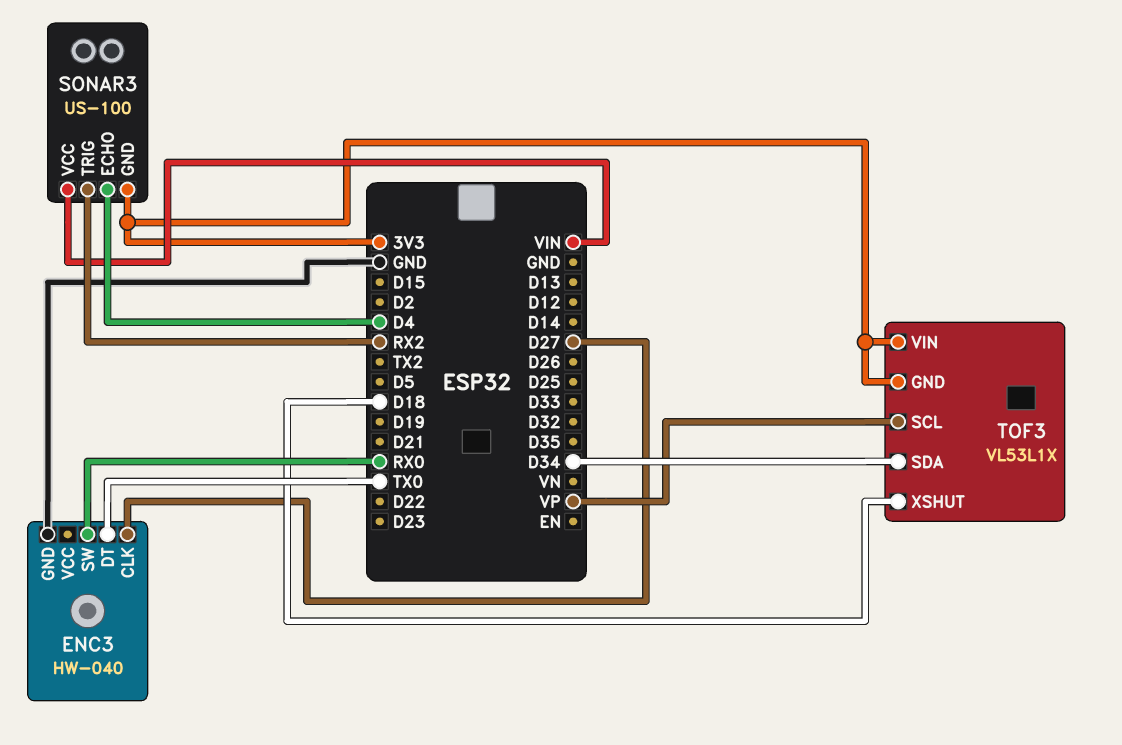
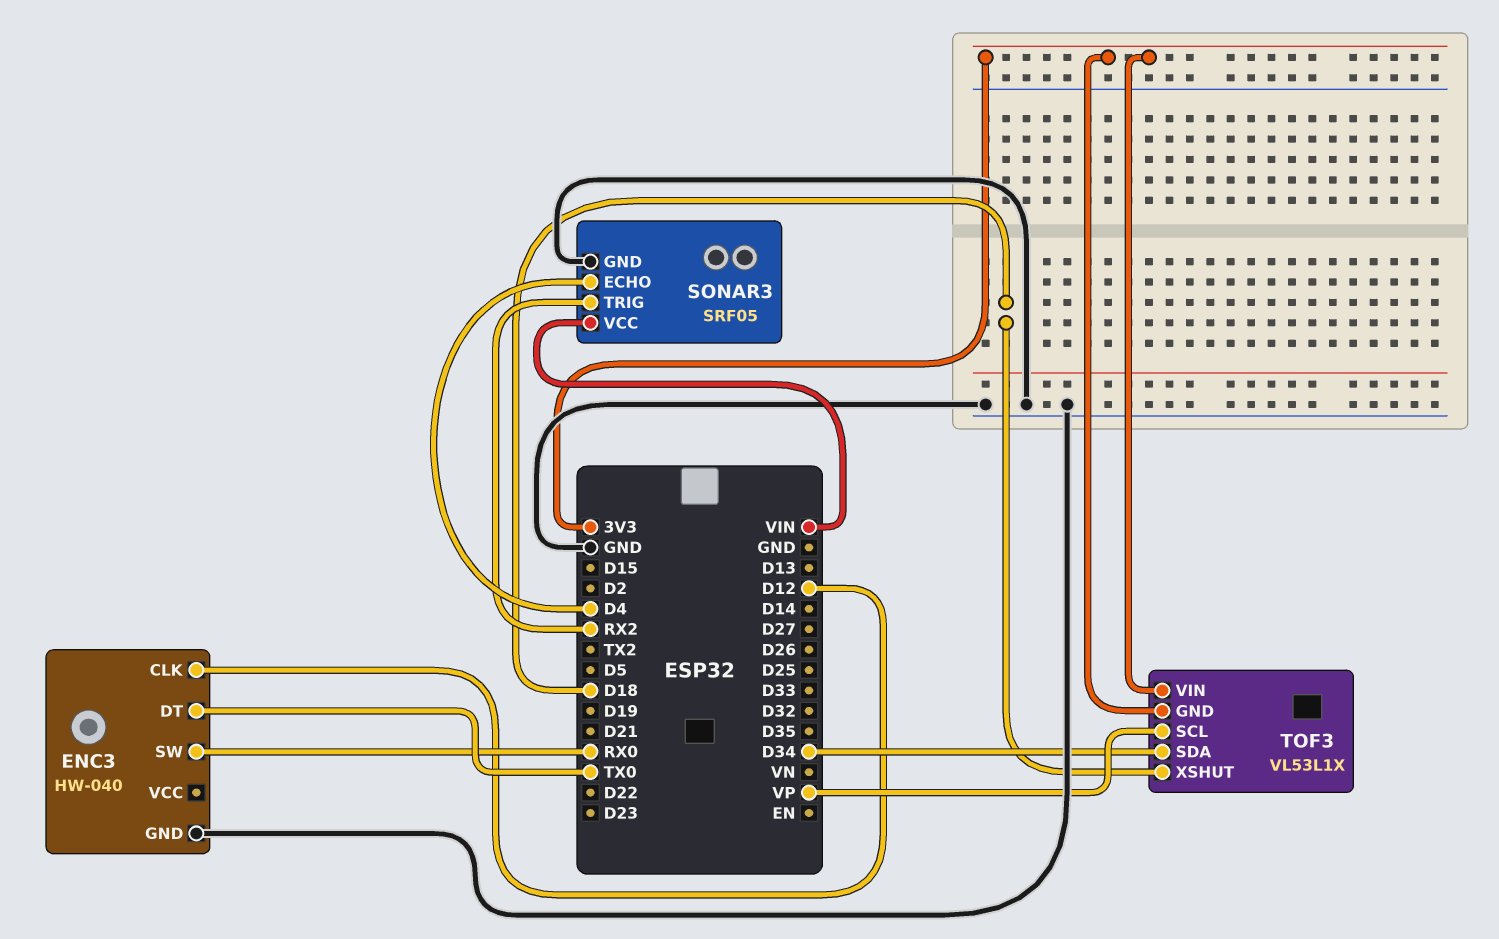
ENC3 pin CLK: D27 -> D12
SONAR3: US-100 -> SRF05
SONAR3 pin GND: 3V3 -> GND

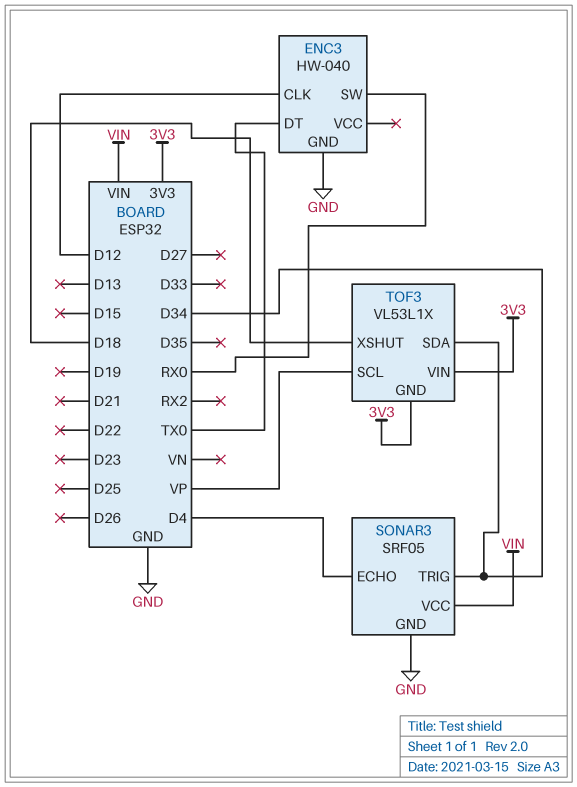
SONAR3 pin TRIG: RX2 -> D34

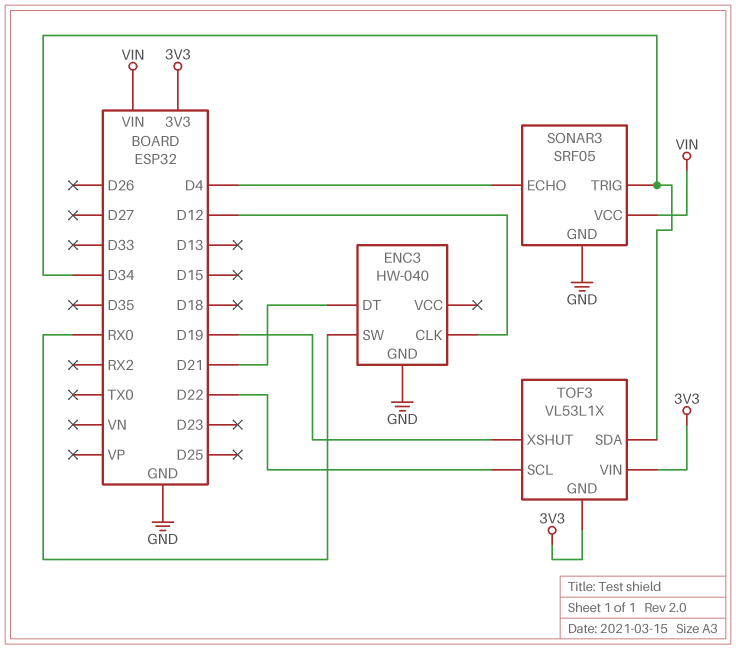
ENC3 pin DT: TX0 -> D21
TOF3 pin SCL: VP -> D22
TOF3 pin XSHUT: D18 -> D19

